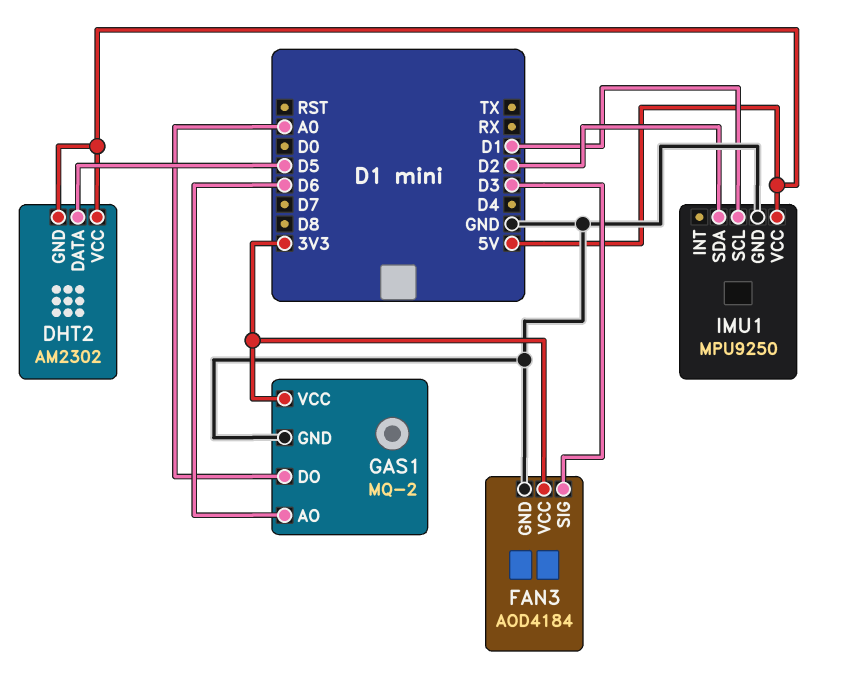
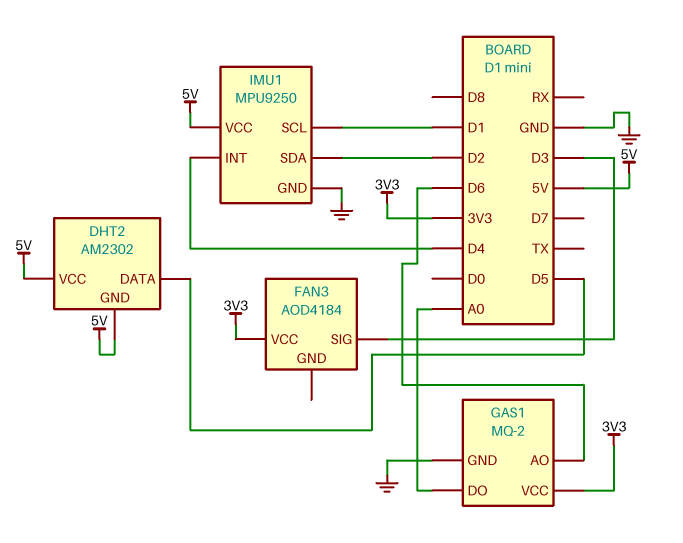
FAN3 pin GND: GND -> none
IMU1 pin INT: none -> D4

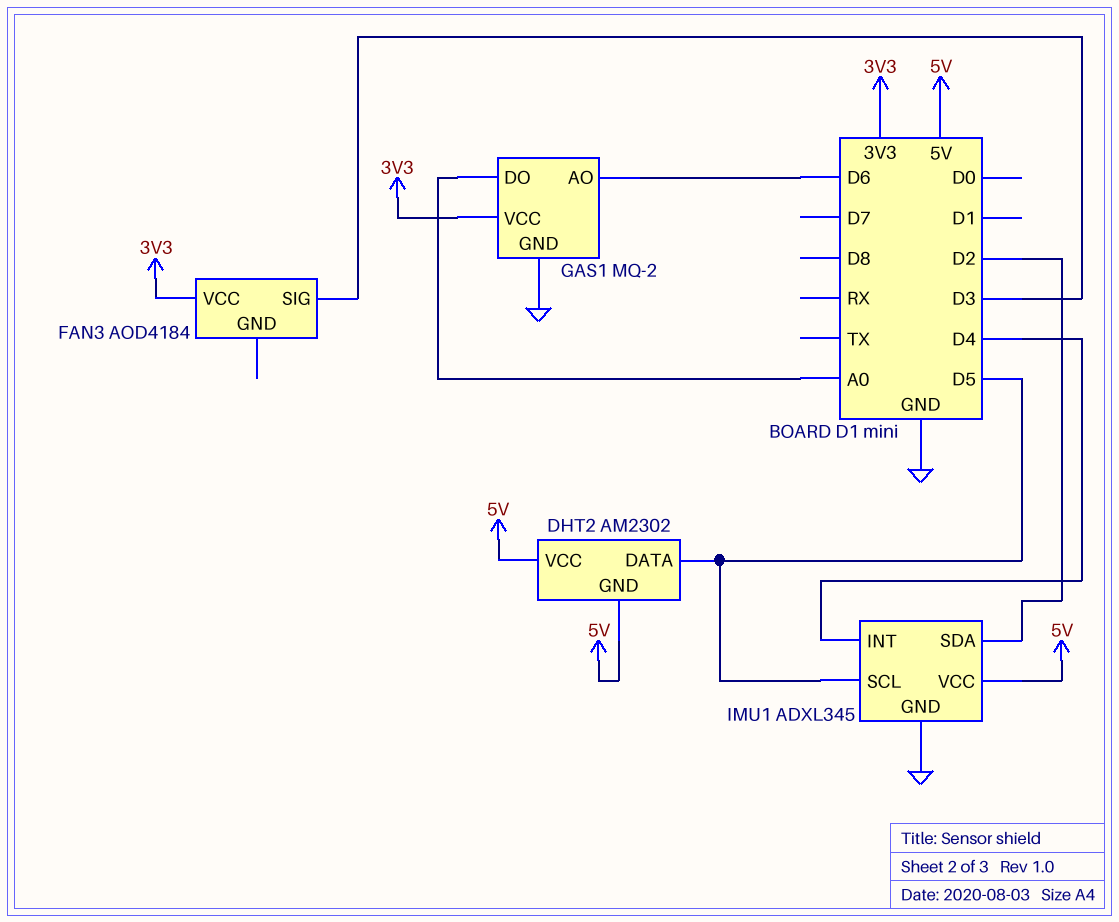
IMU1: MPU9250 -> ADXL345
IMU1 pin SCL: D1 -> D5

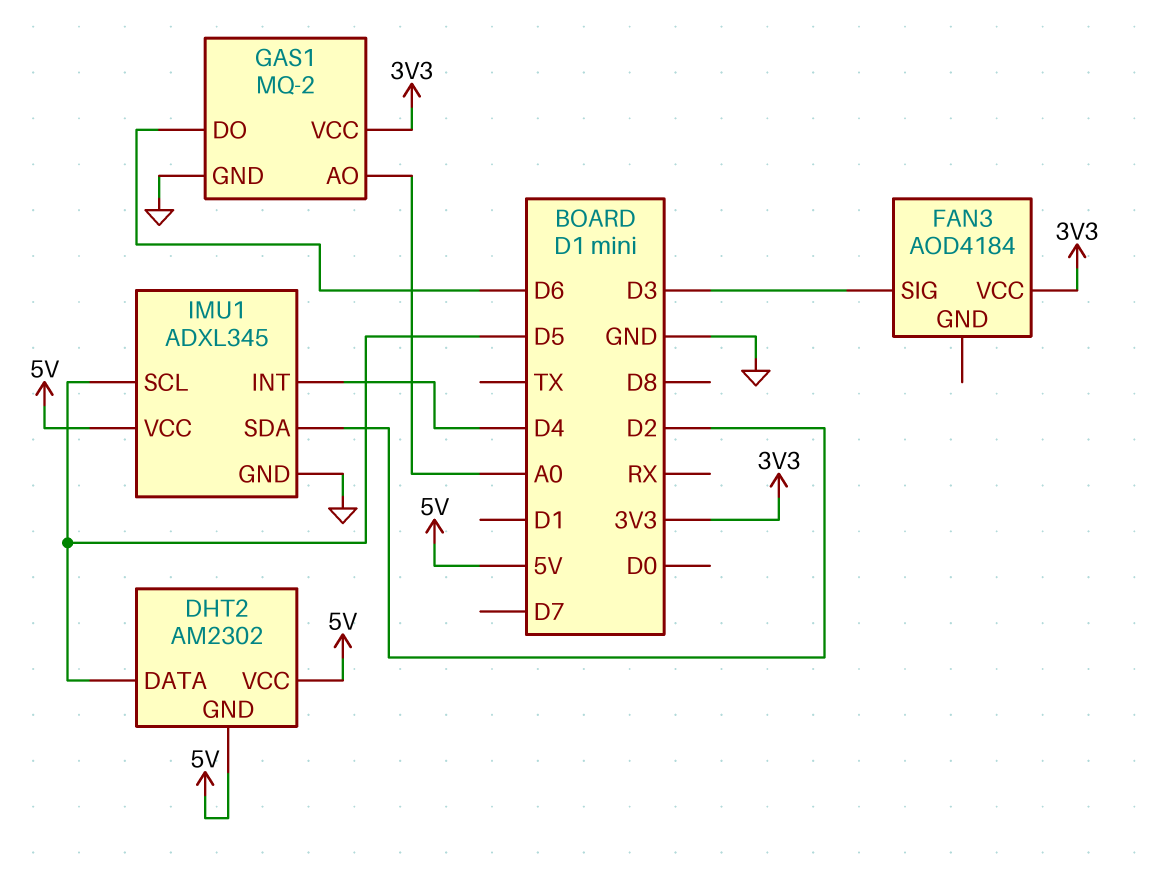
GAS1 pin AO: D6 -> A0
GAS1 pin DO: A0 -> D6

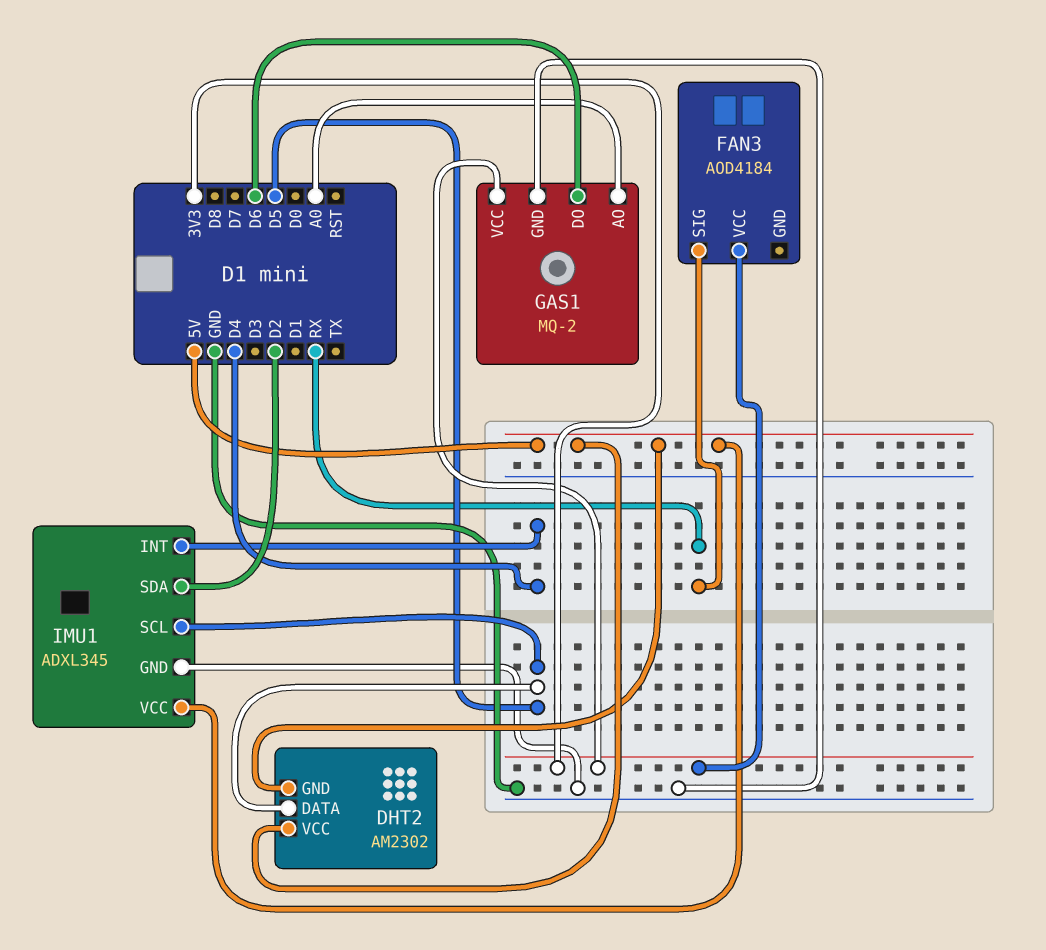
FAN3 pin SIG: D3 -> RX

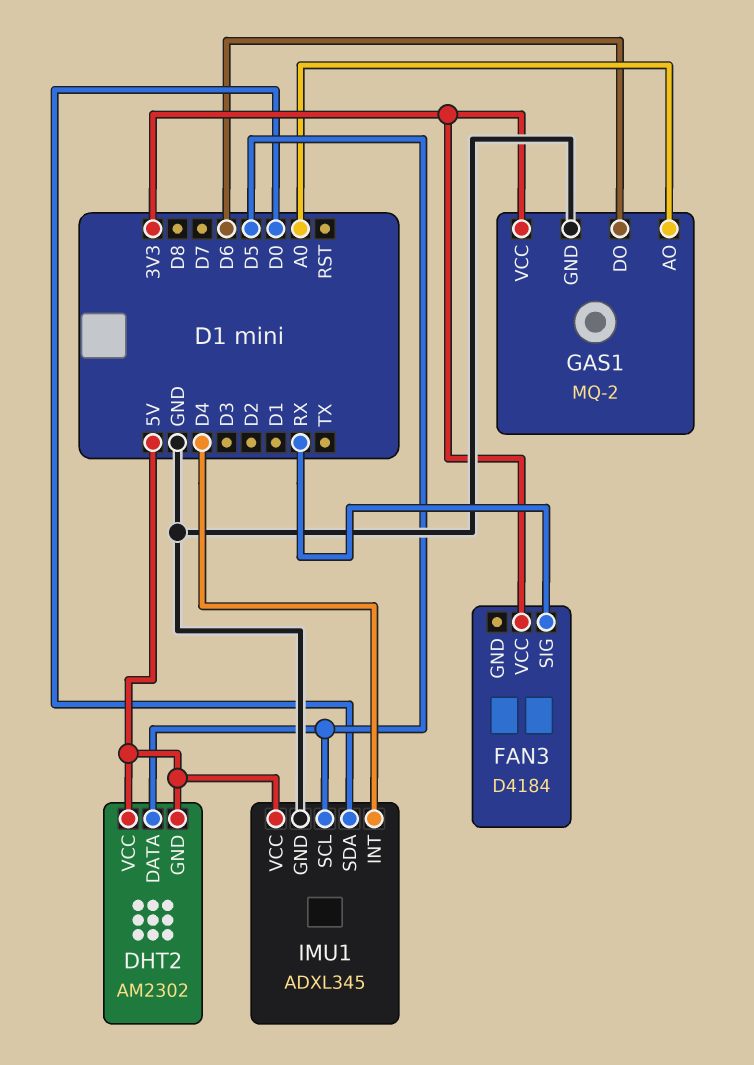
FAN3: AOD4184 -> D4184
IMU1 pin SDA: D2 -> D0

